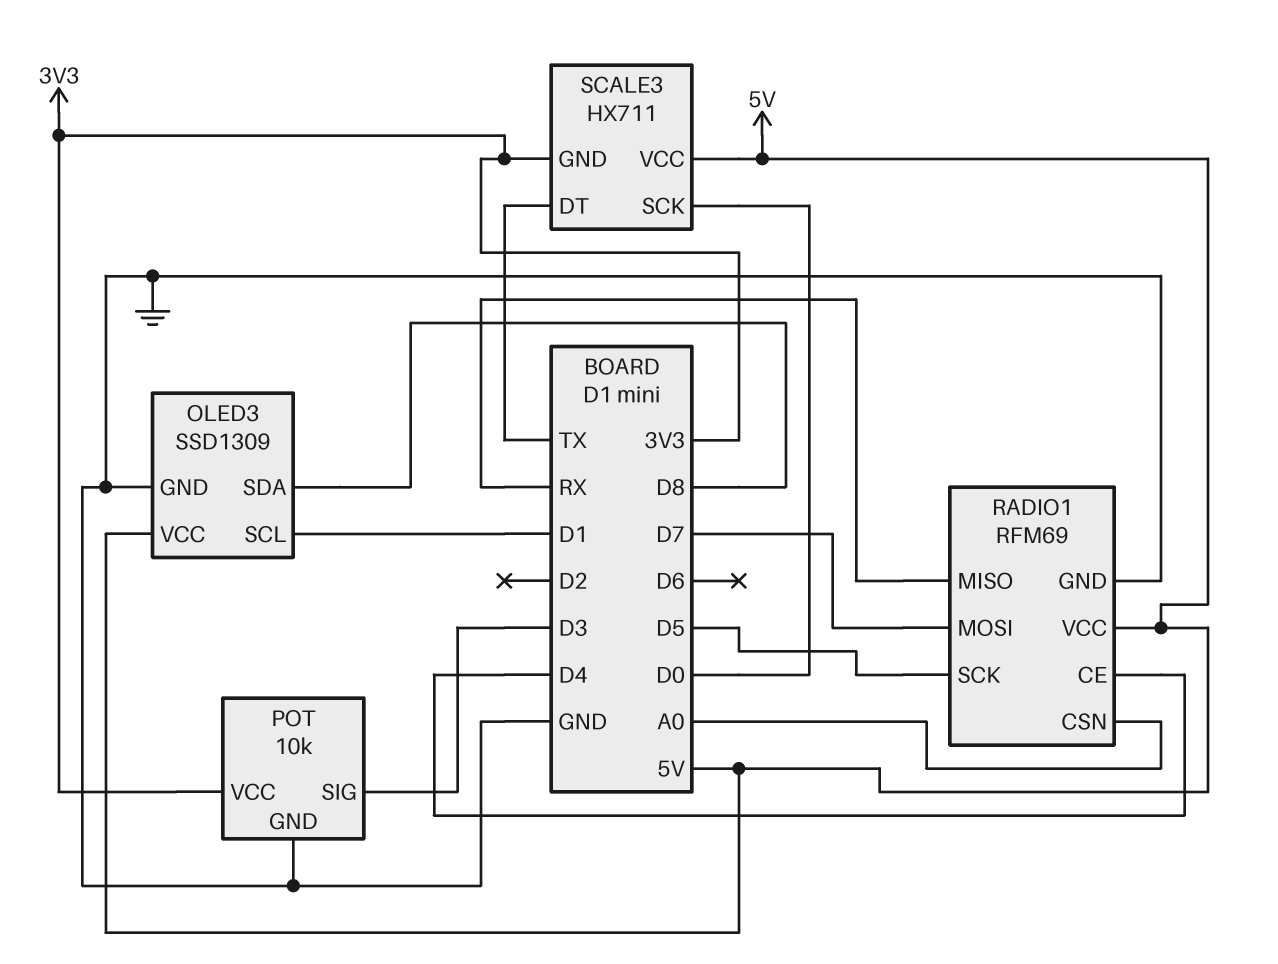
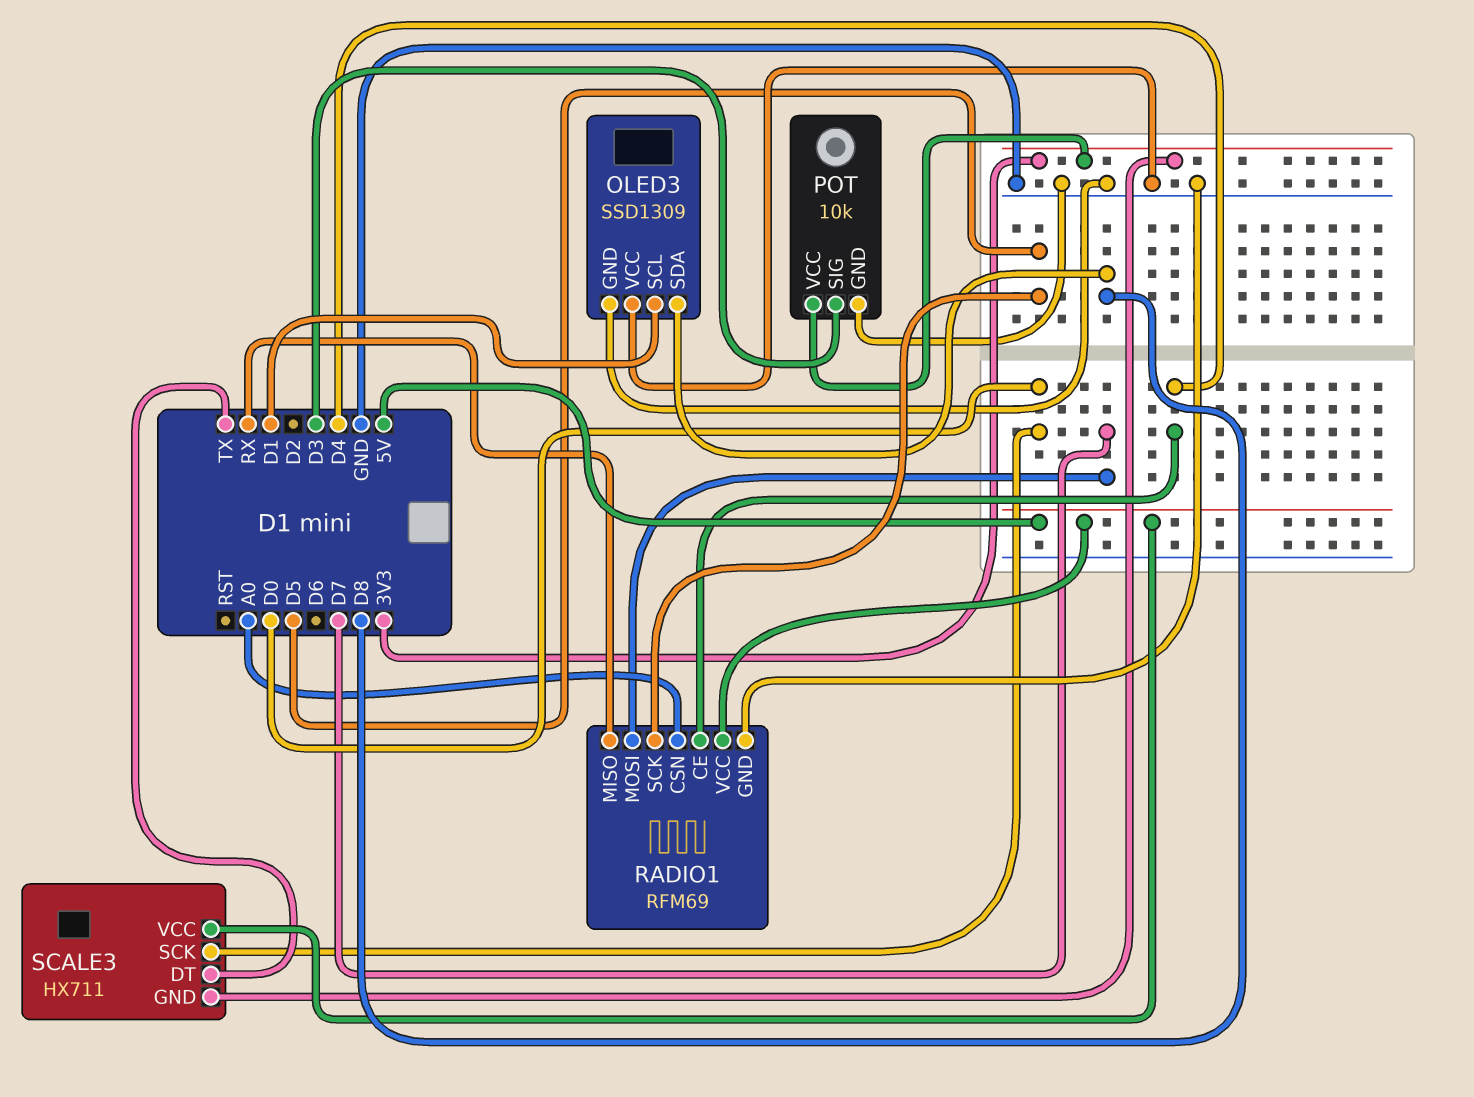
OLED3 pin VCC: 5V -> GND

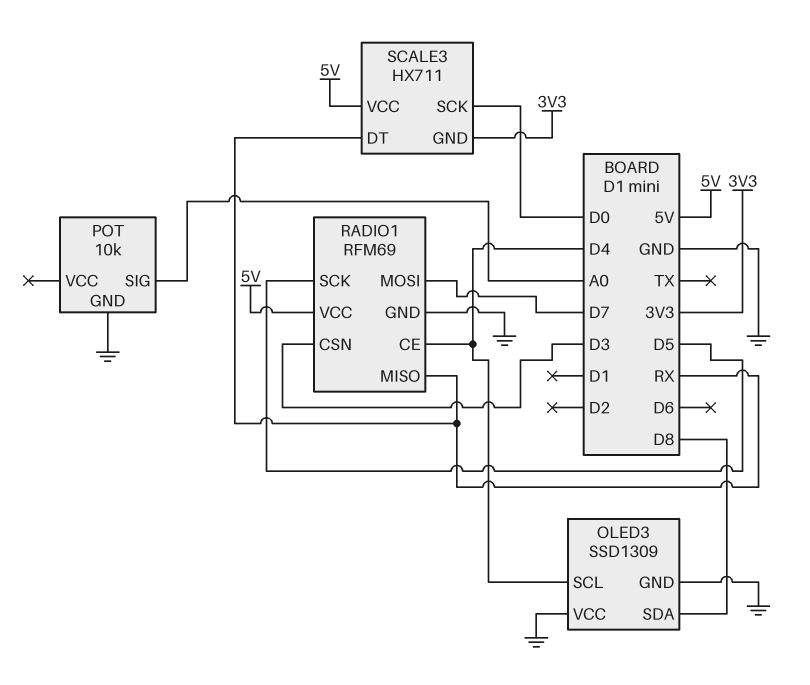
OLED3 pin SCL: D1 -> D4
POT pin SIG: D3 -> A0
POT pin VCC: 3V3 -> none
RADIO1 pin CSN: A0 -> D3
SCALE3 pin DT: TX -> RX

